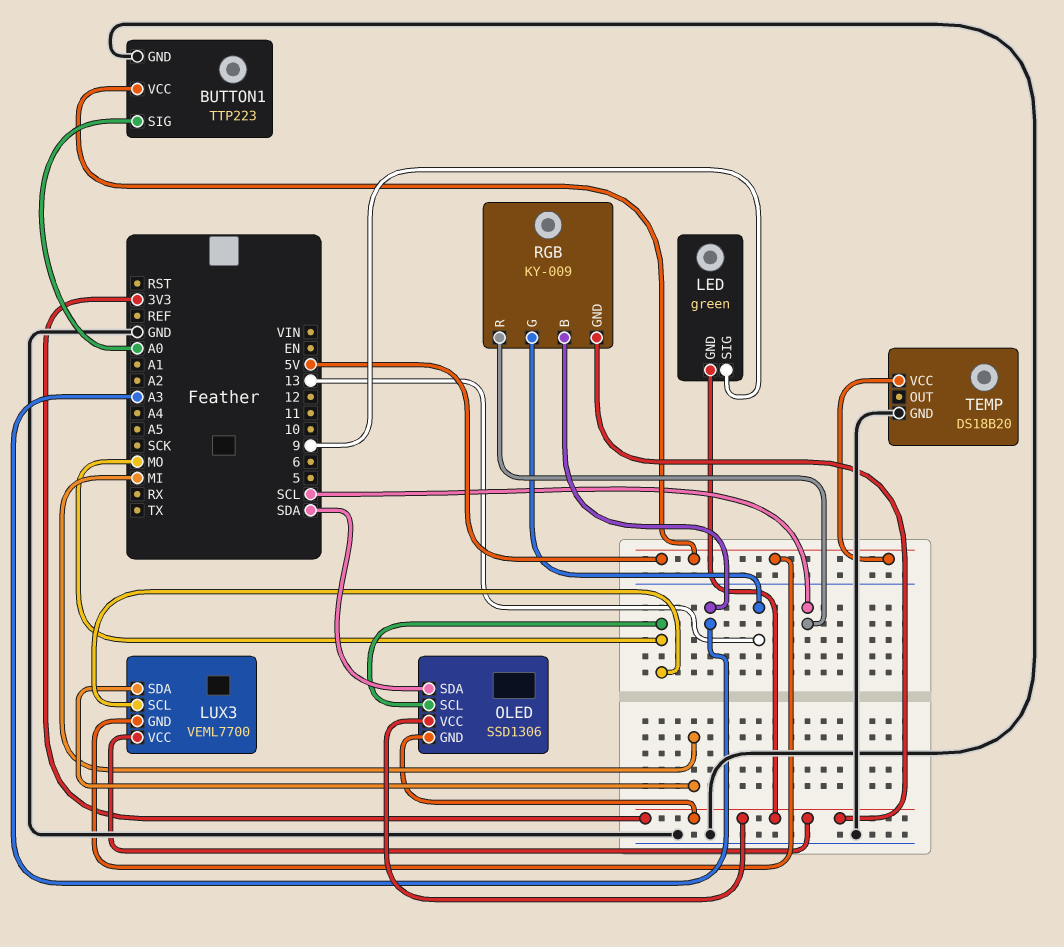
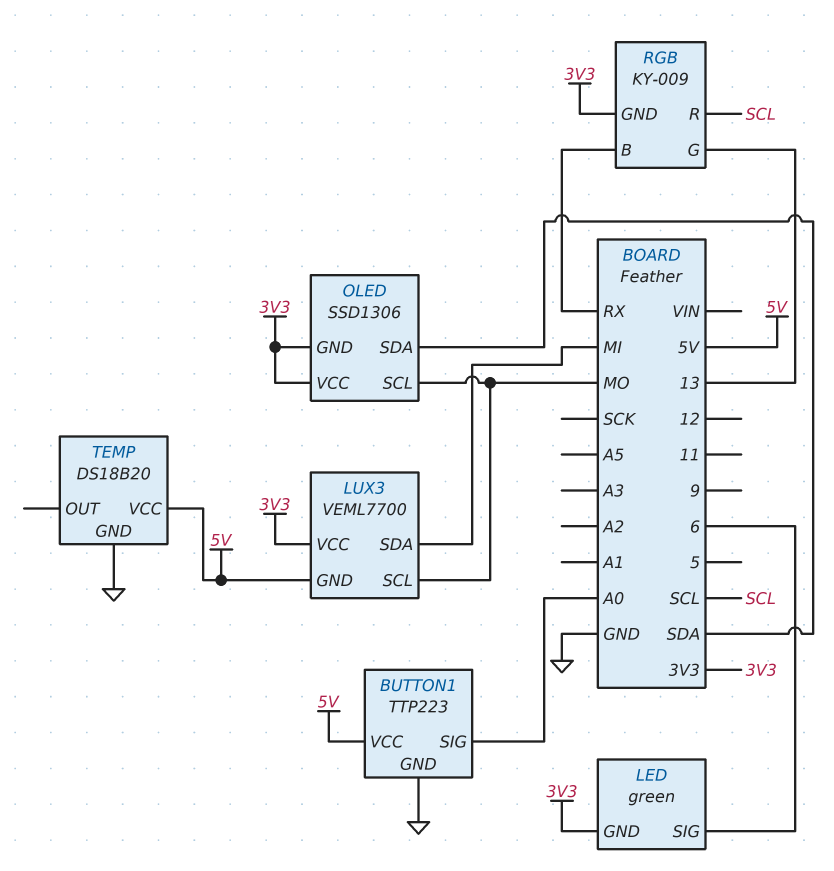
LED pin SIG: 9 -> 6
RGB pin B: A3 -> RX

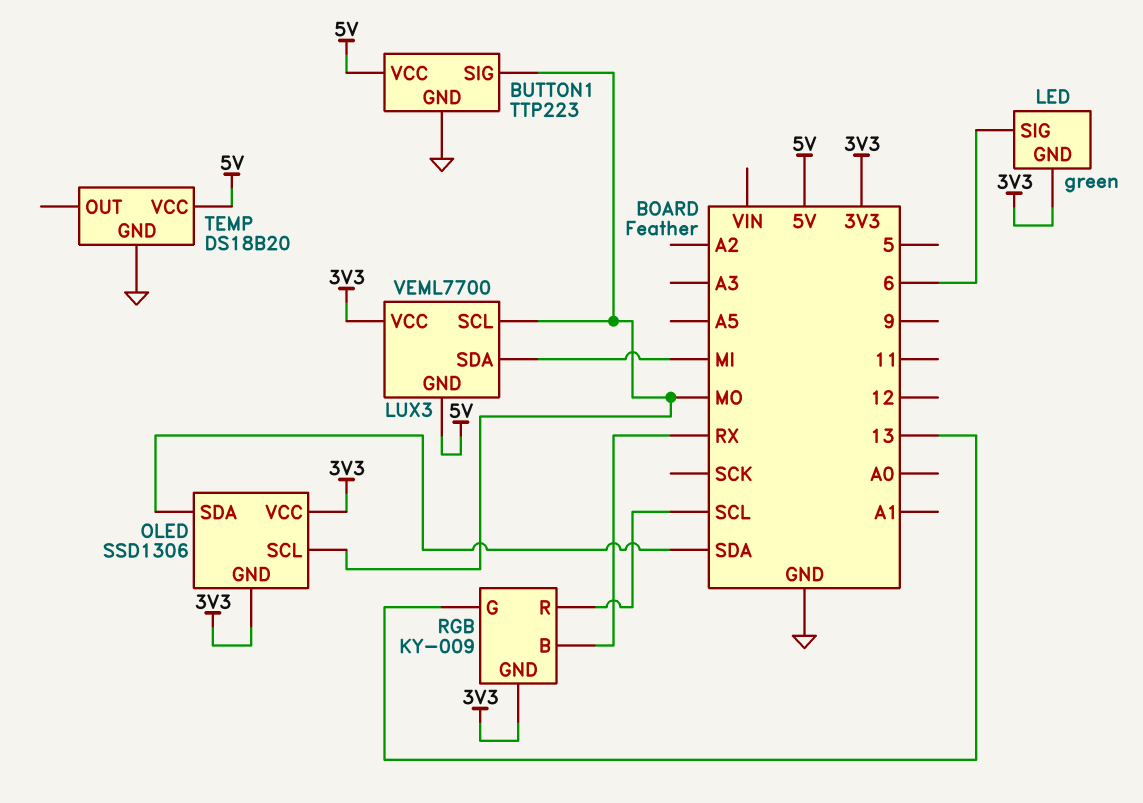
BUTTON1 pin SIG: A0 -> MO

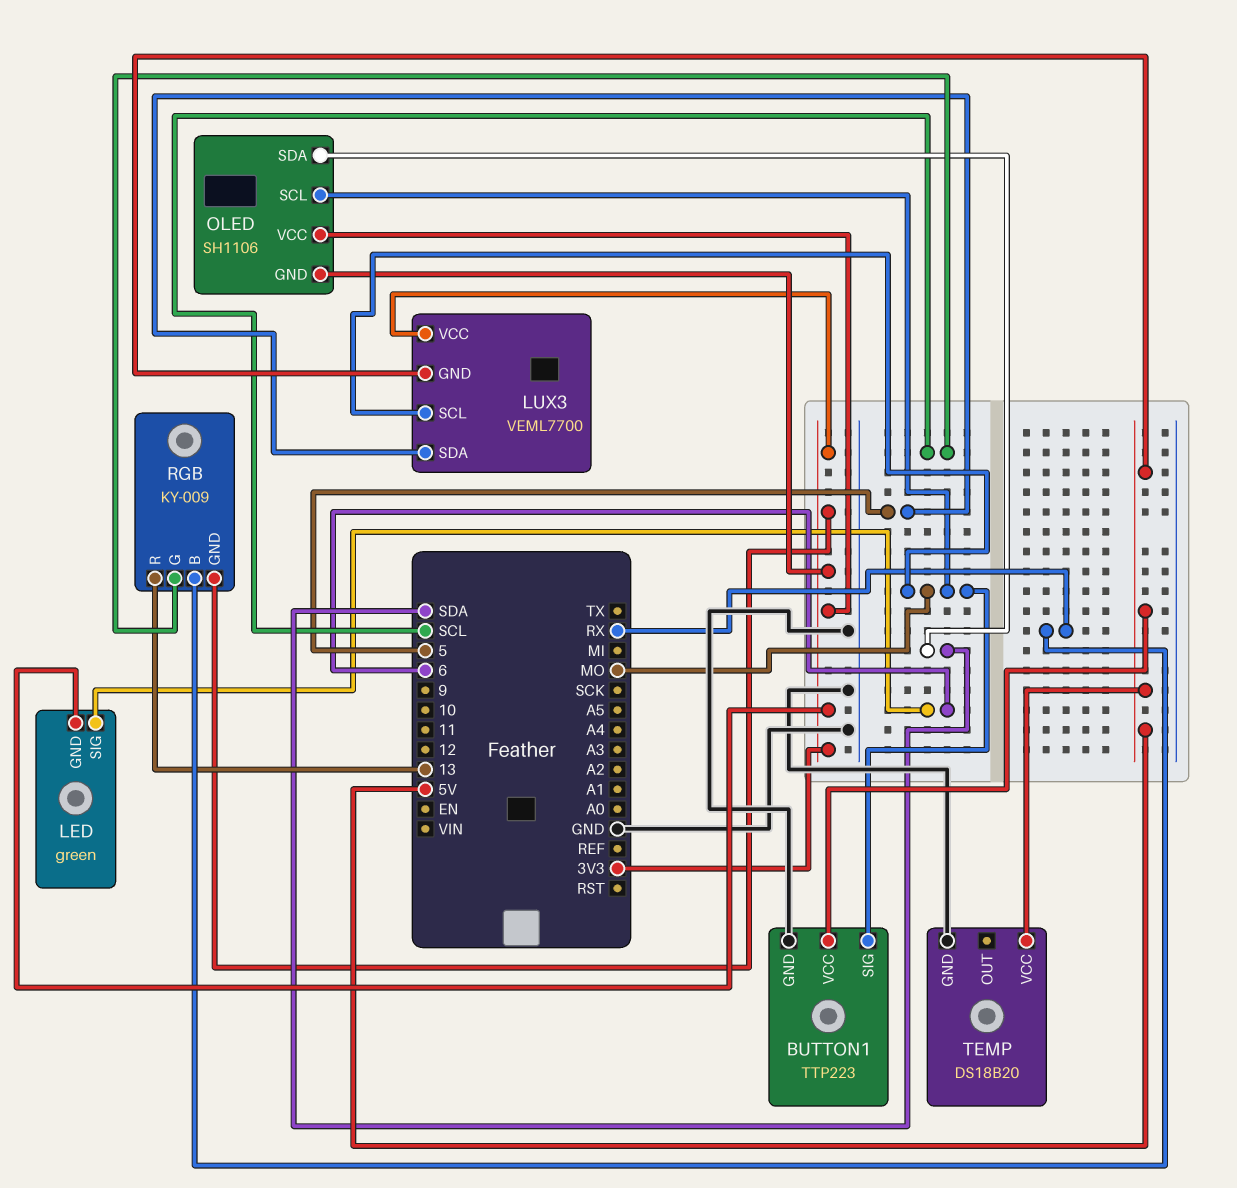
LUX3 pin SDA: MI -> 5
OLED: SSD1306 -> SH1106
RGB pin G: 13 -> SCL
RGB pin R: SCL -> 13

